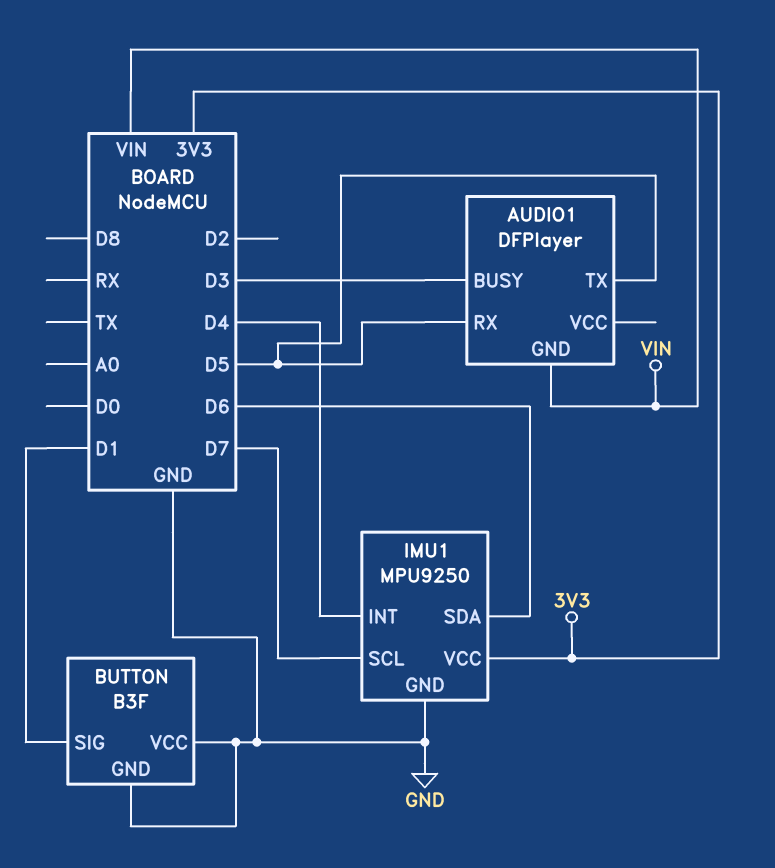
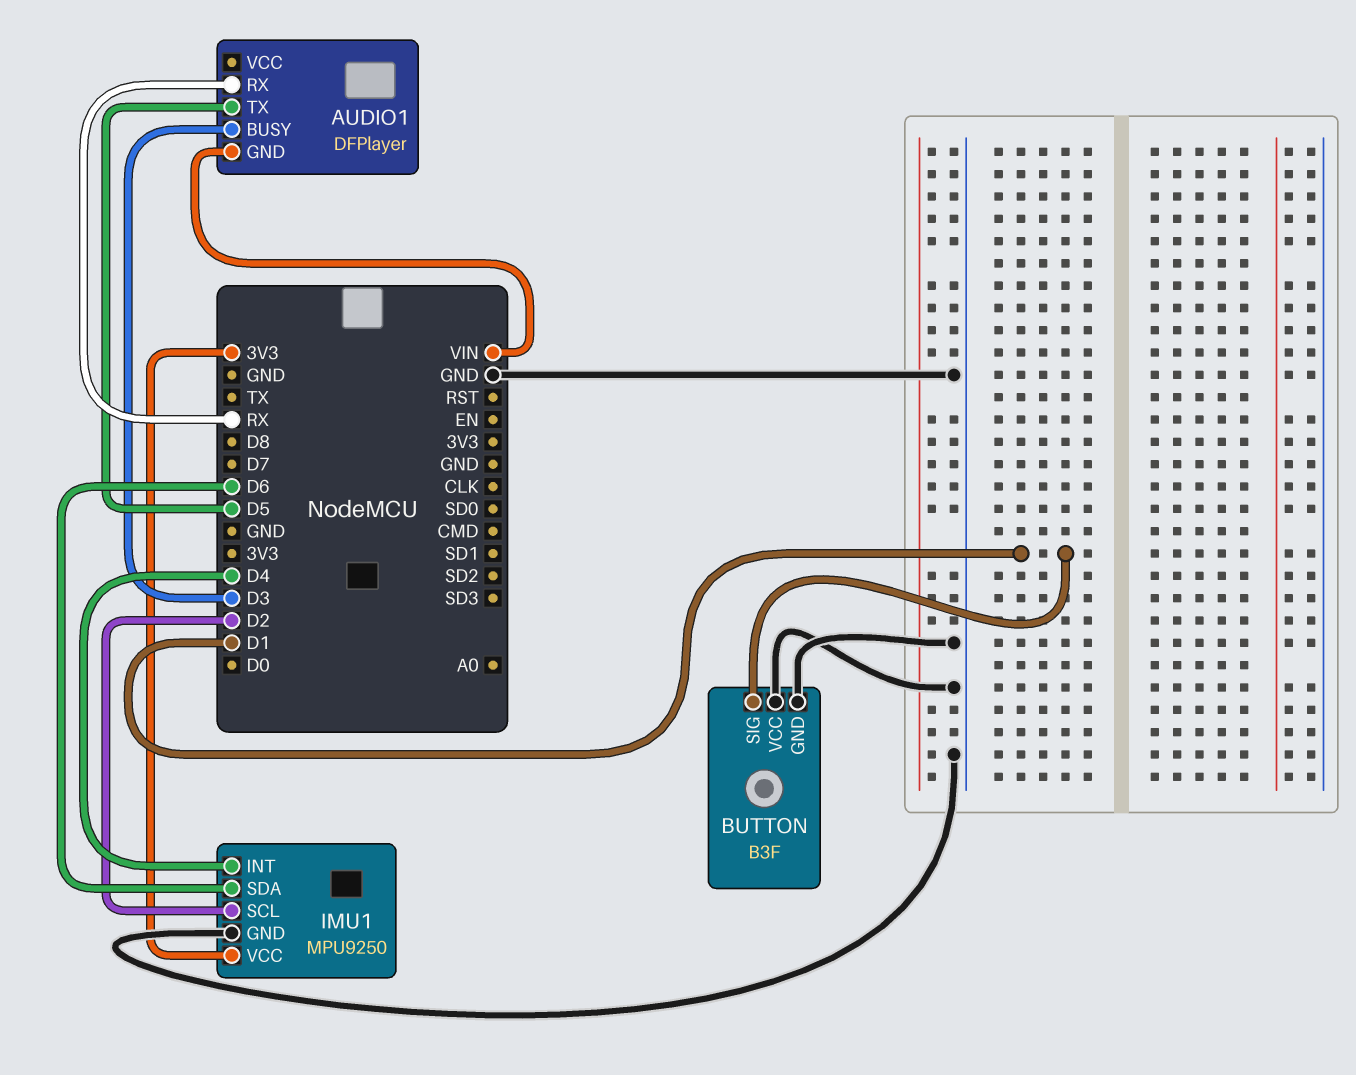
AUDIO1 pin RX: D5 -> RX
IMU1 pin SCL: D7 -> D2

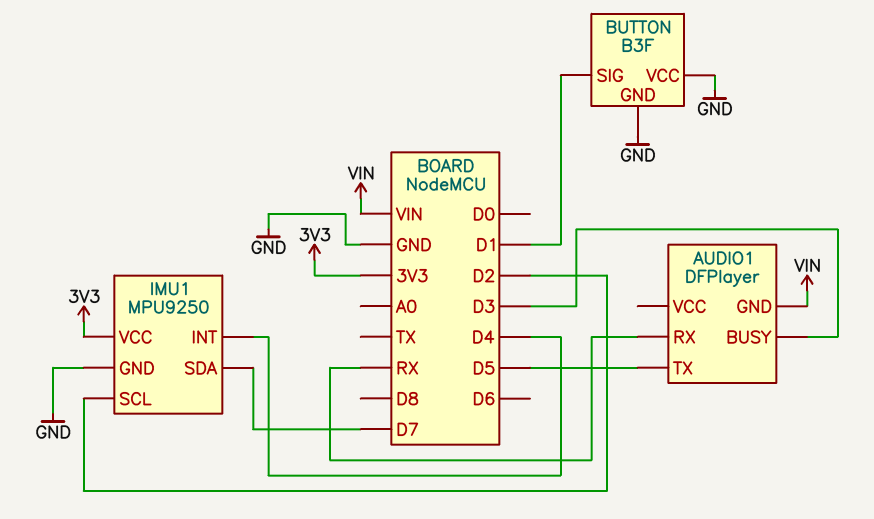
IMU1 pin SDA: D6 -> D7

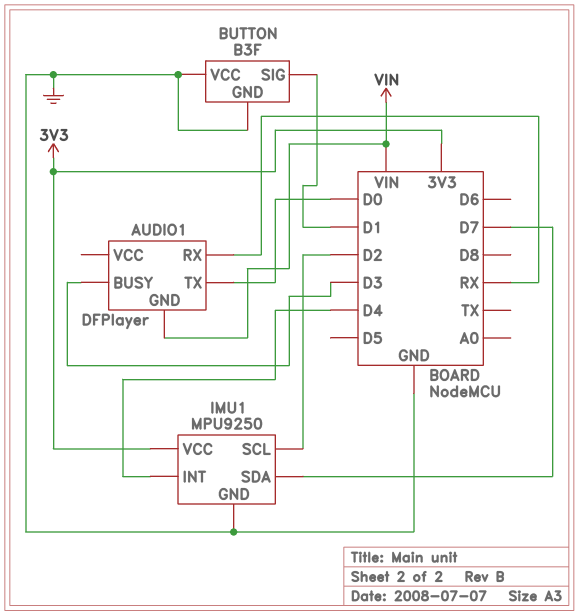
AUDIO1 pin TX: D5 -> D0

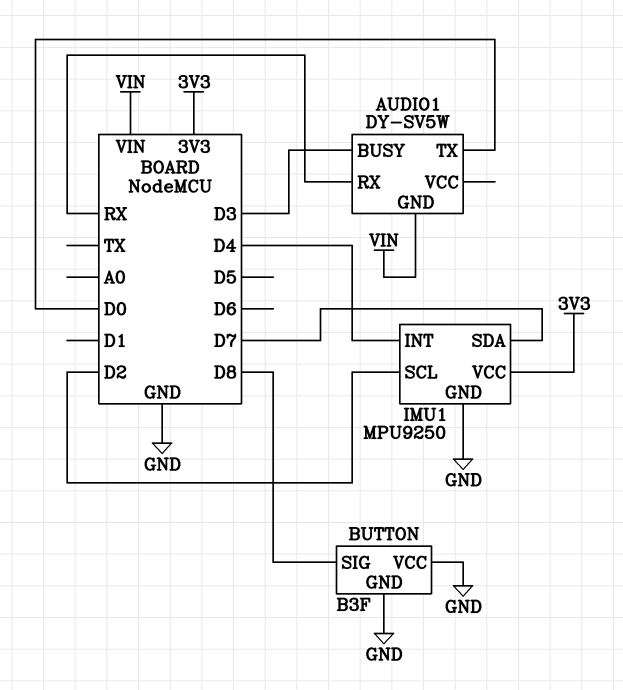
AUDIO1: DFPlayer -> DY-SV5W
BUTTON pin SIG: D1 -> D8

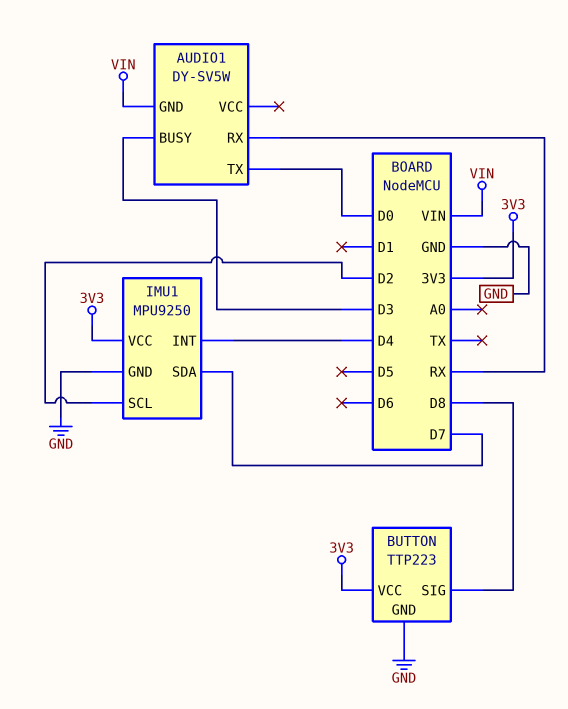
BUTTON: B3F -> TTP223
BUTTON pin VCC: GND -> 3V3

